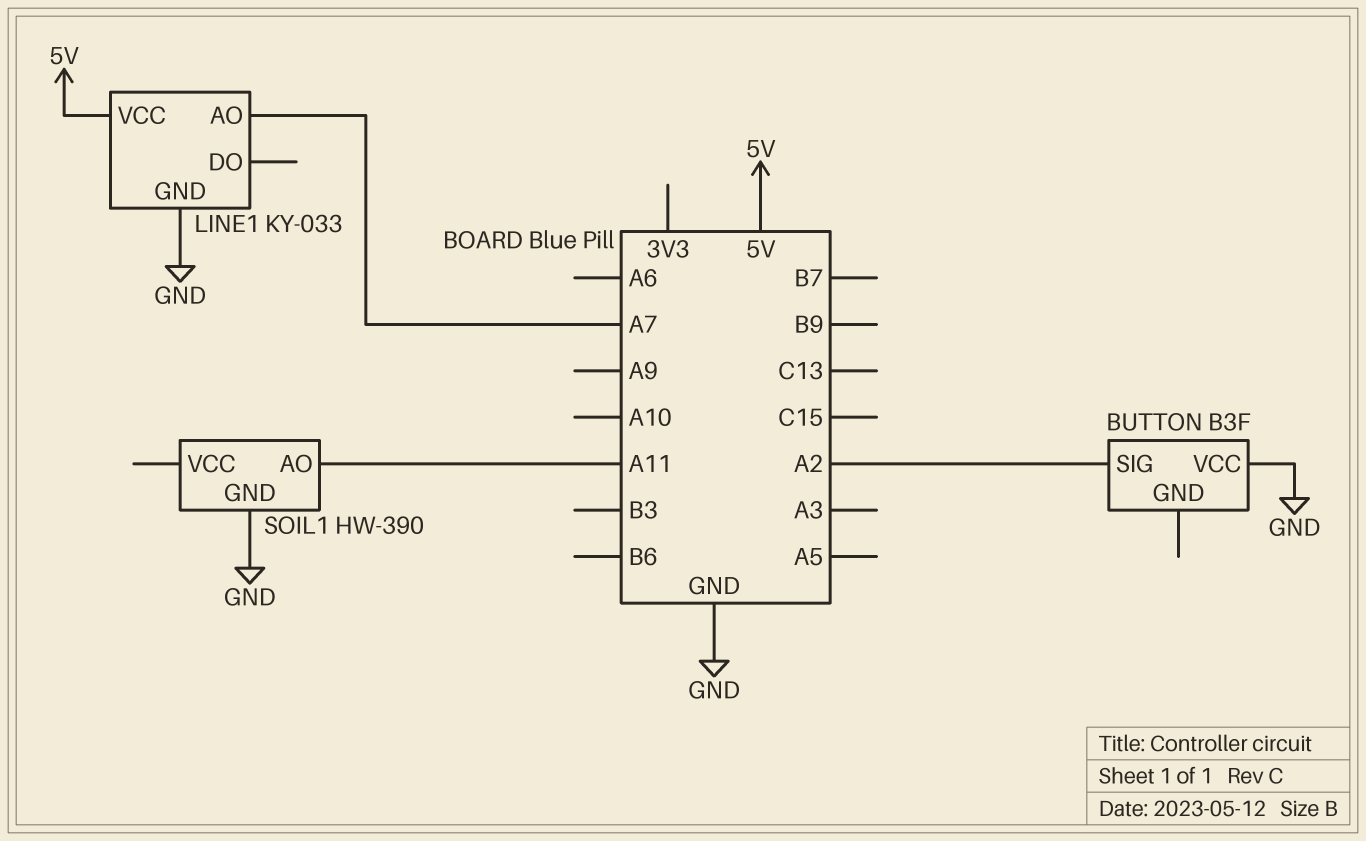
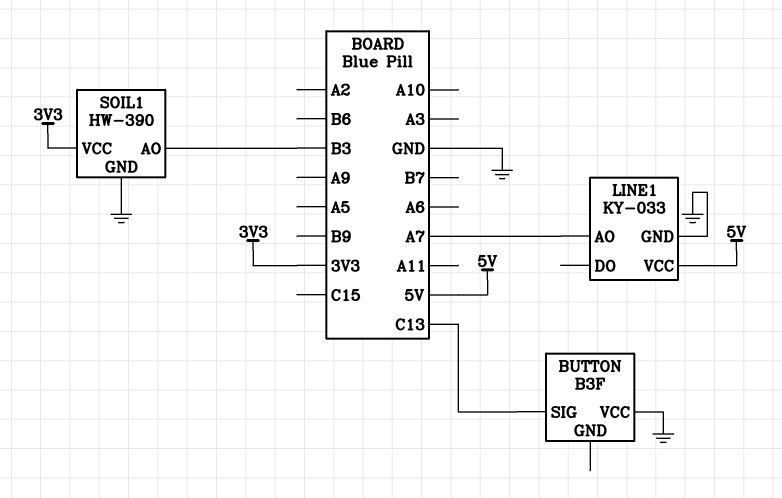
BUTTON pin SIG: A2 -> C13
SOIL1 pin AO: A11 -> B3
SOIL1 pin VCC: none -> 3V3

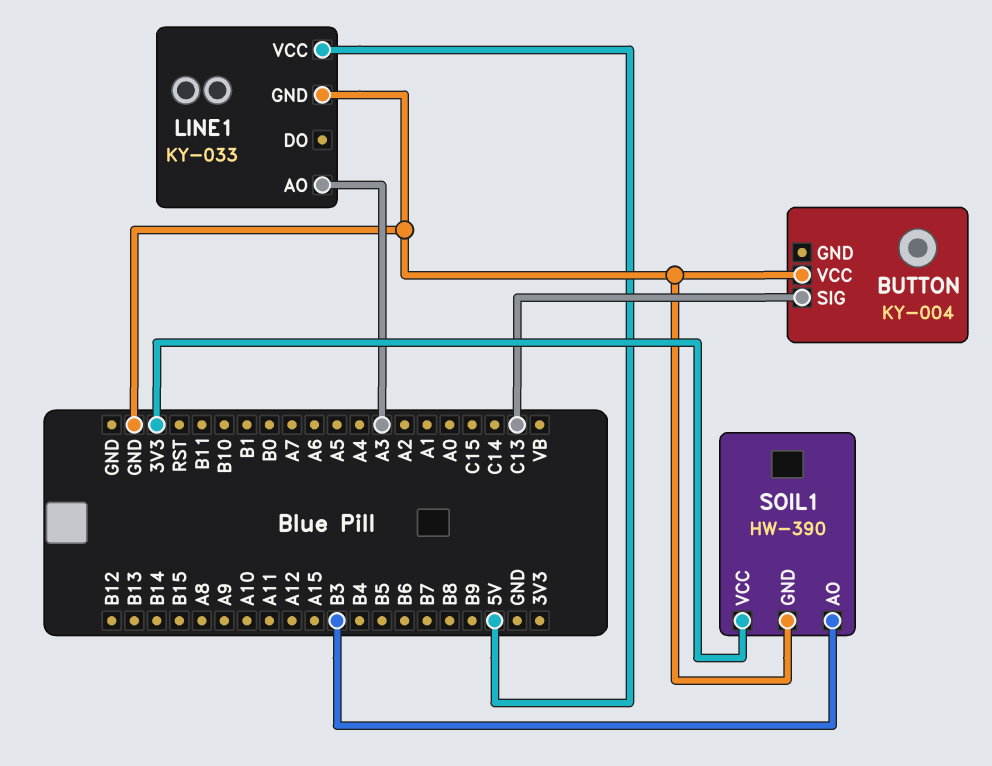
BUTTON: B3F -> KY-004
LINE1 pin AO: A7 -> A3

